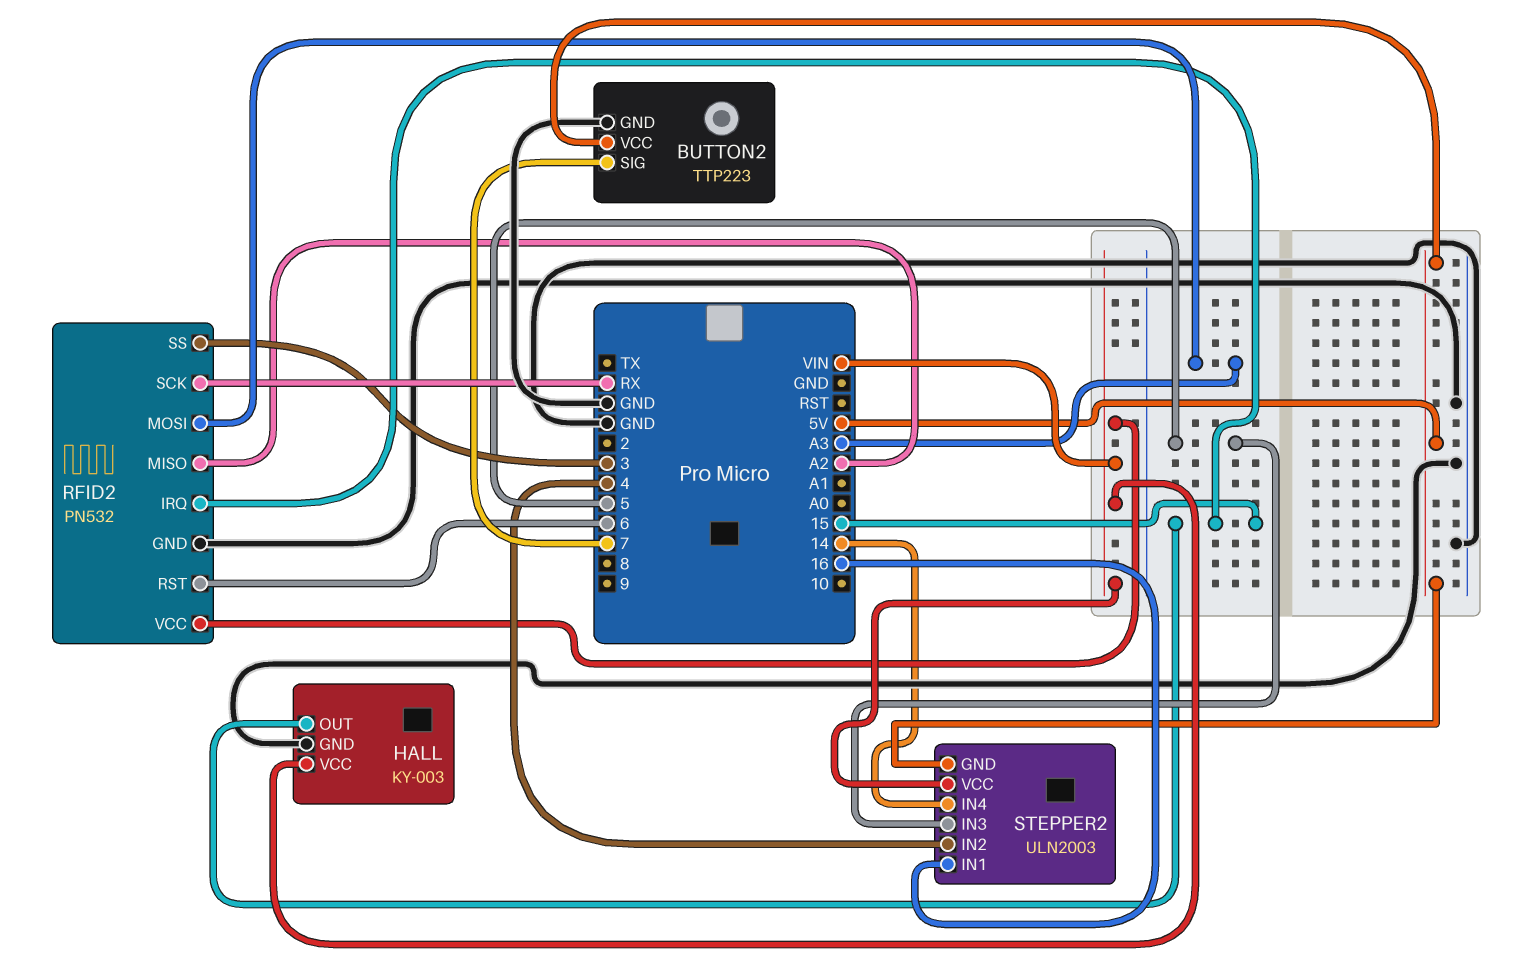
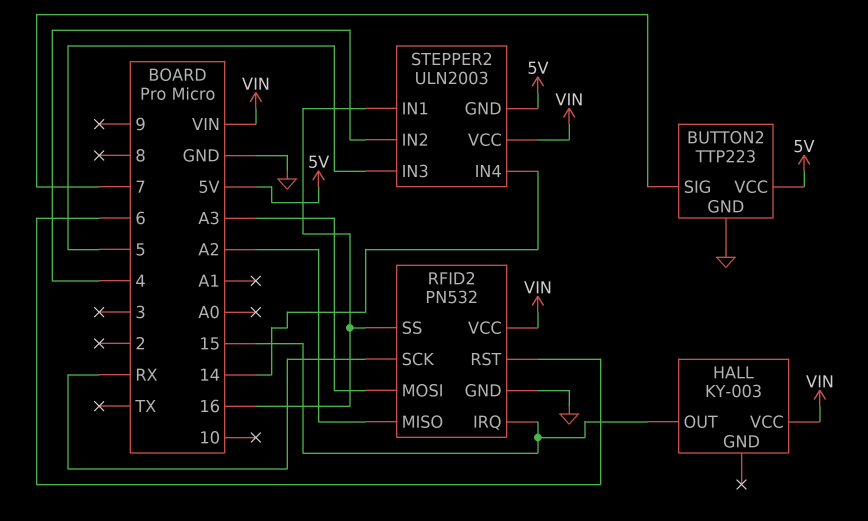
HALL pin GND: GND -> none
RFID2 pin SS: 3 -> 16

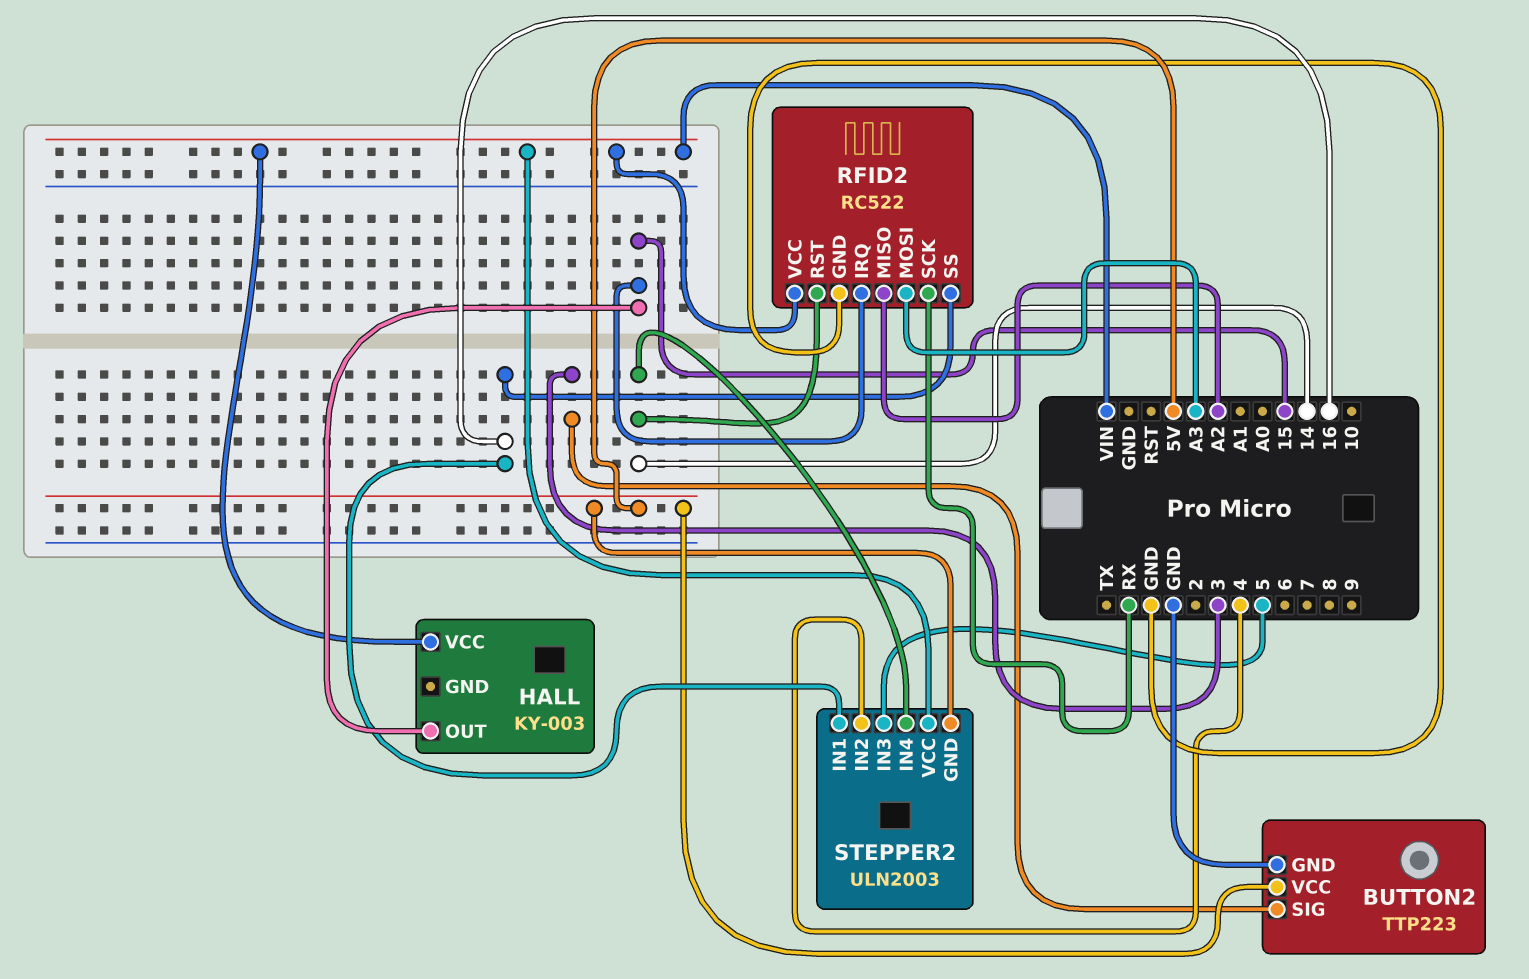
BUTTON2 pin SIG: 7 -> 3
RFID2: PN532 -> RC522
RFID2 pin RST: 6 -> 14

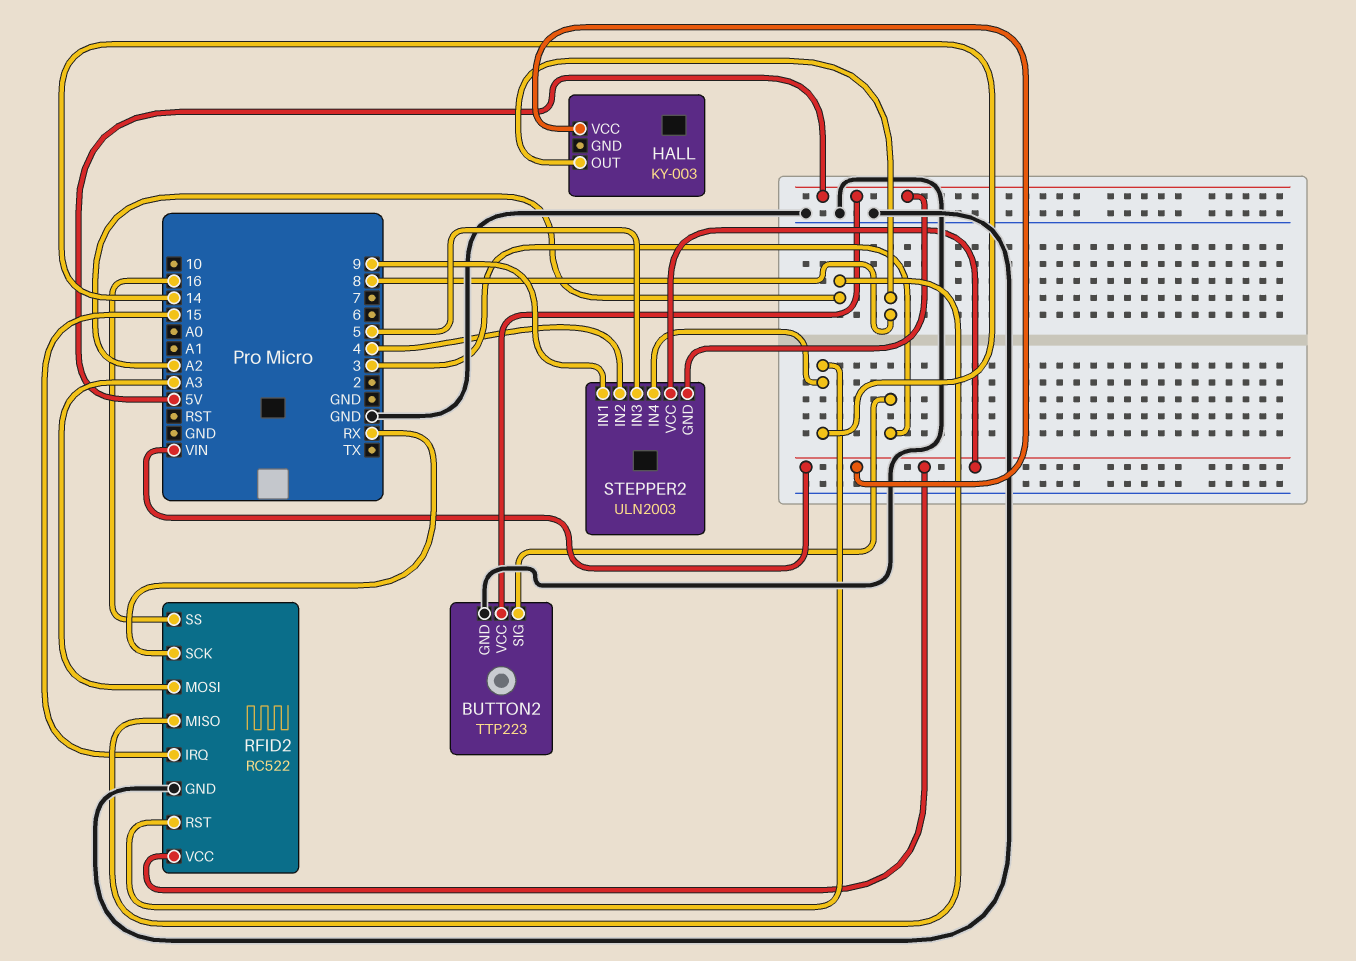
HALL pin OUT: 15 -> 8
STEPPER2 pin IN1: 16 -> 9

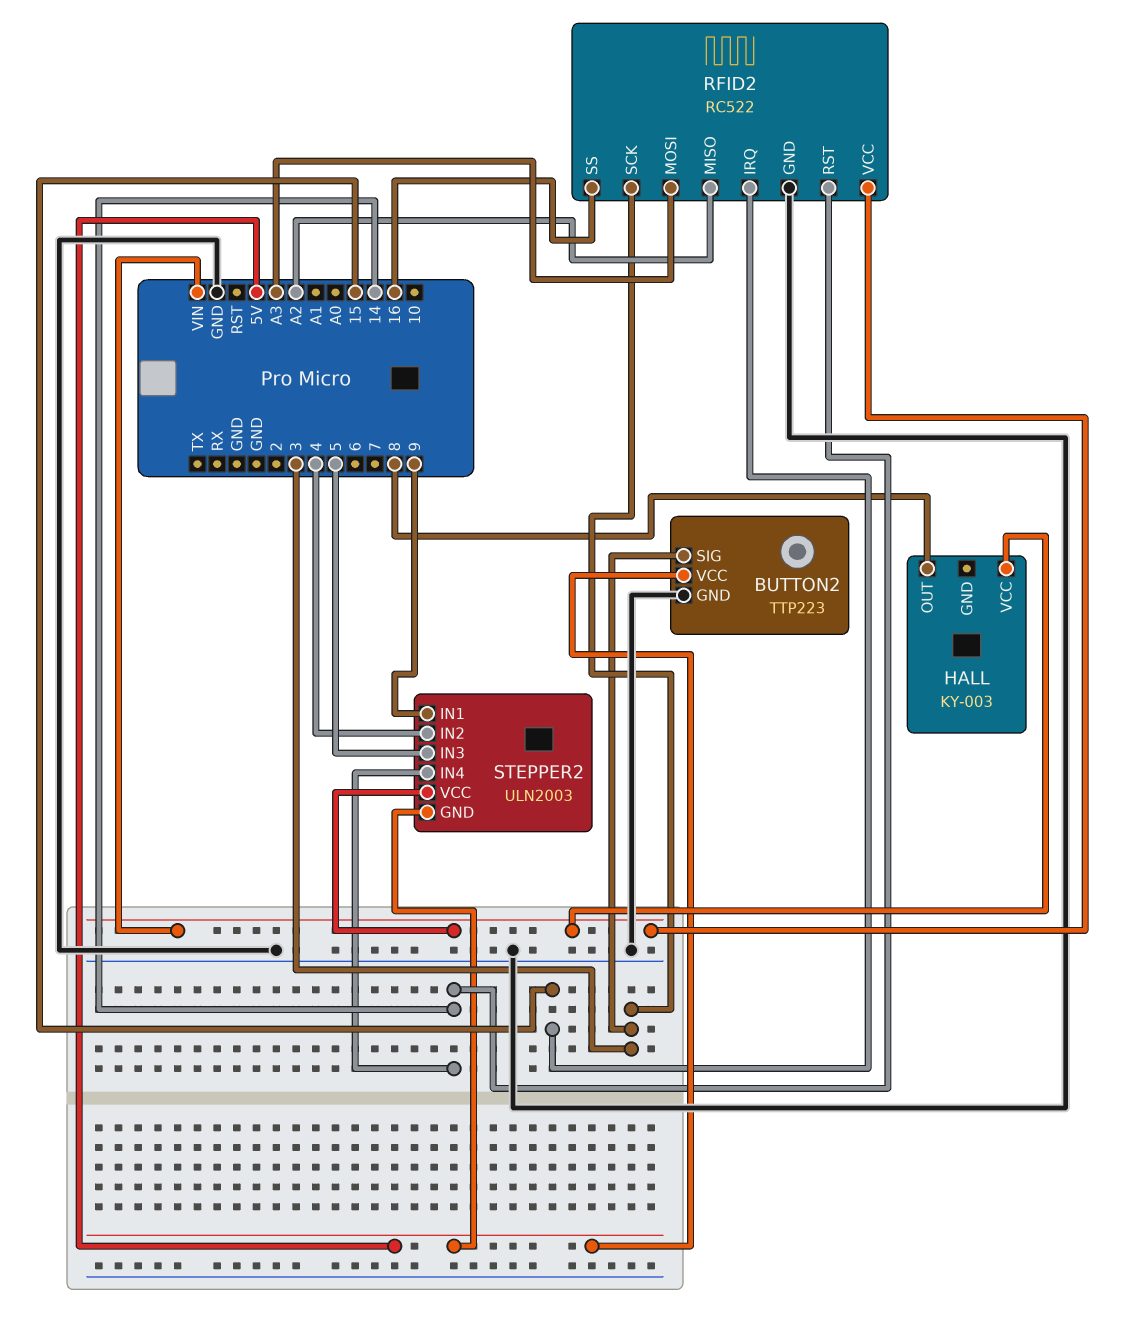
RFID2 pin SCK: RX -> 3

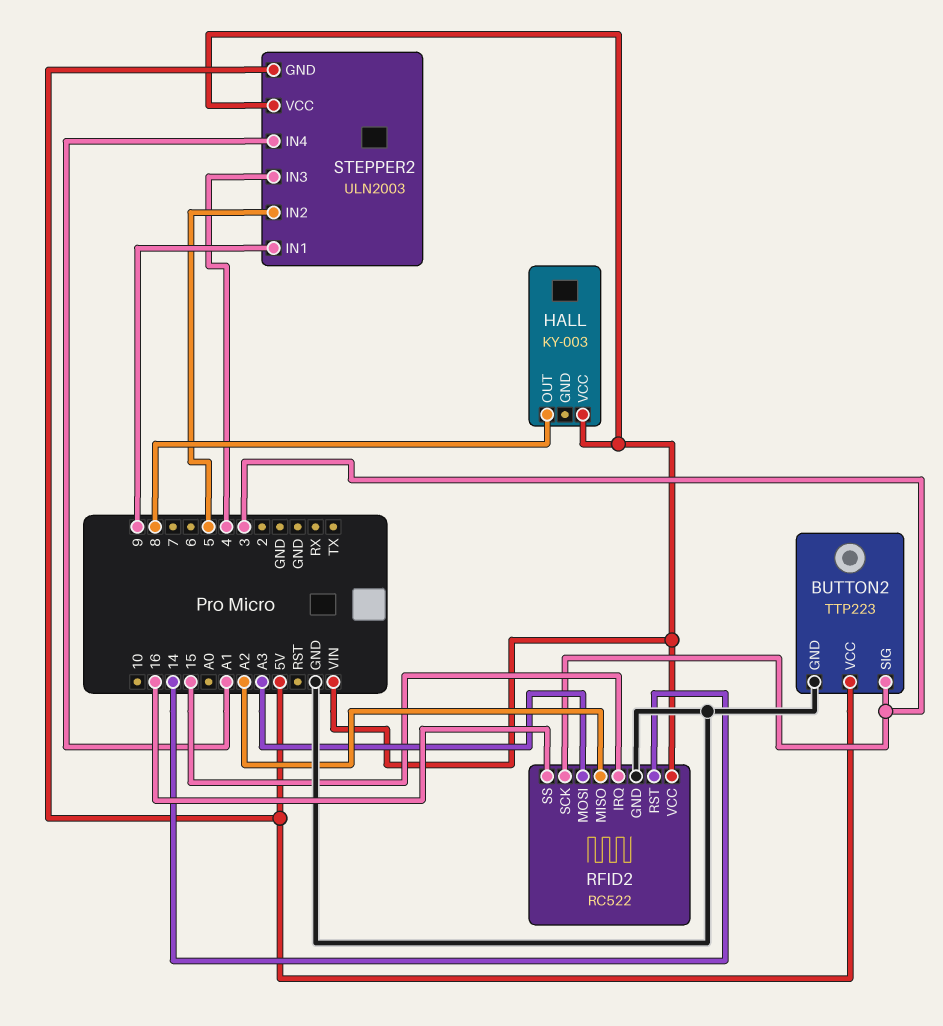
STEPPER2 pin IN2: 4 -> 5
STEPPER2 pin IN3: 5 -> 4
STEPPER2 pin IN4: 14 -> A1

